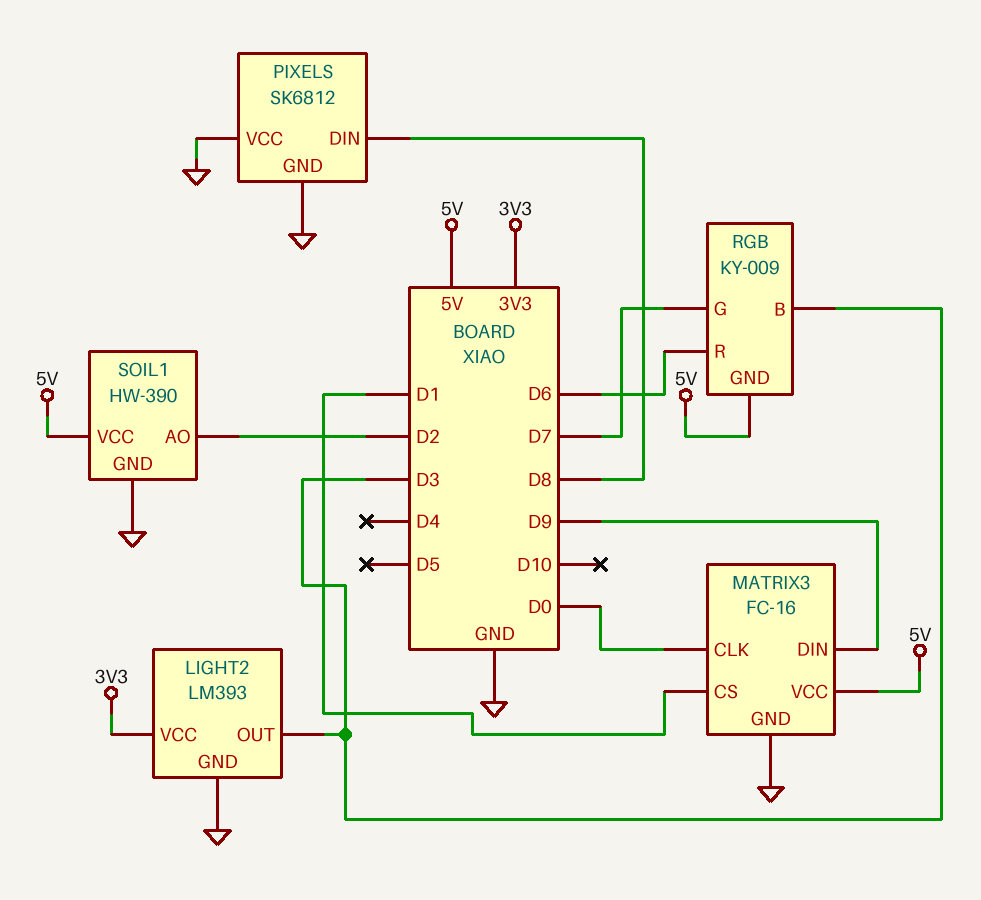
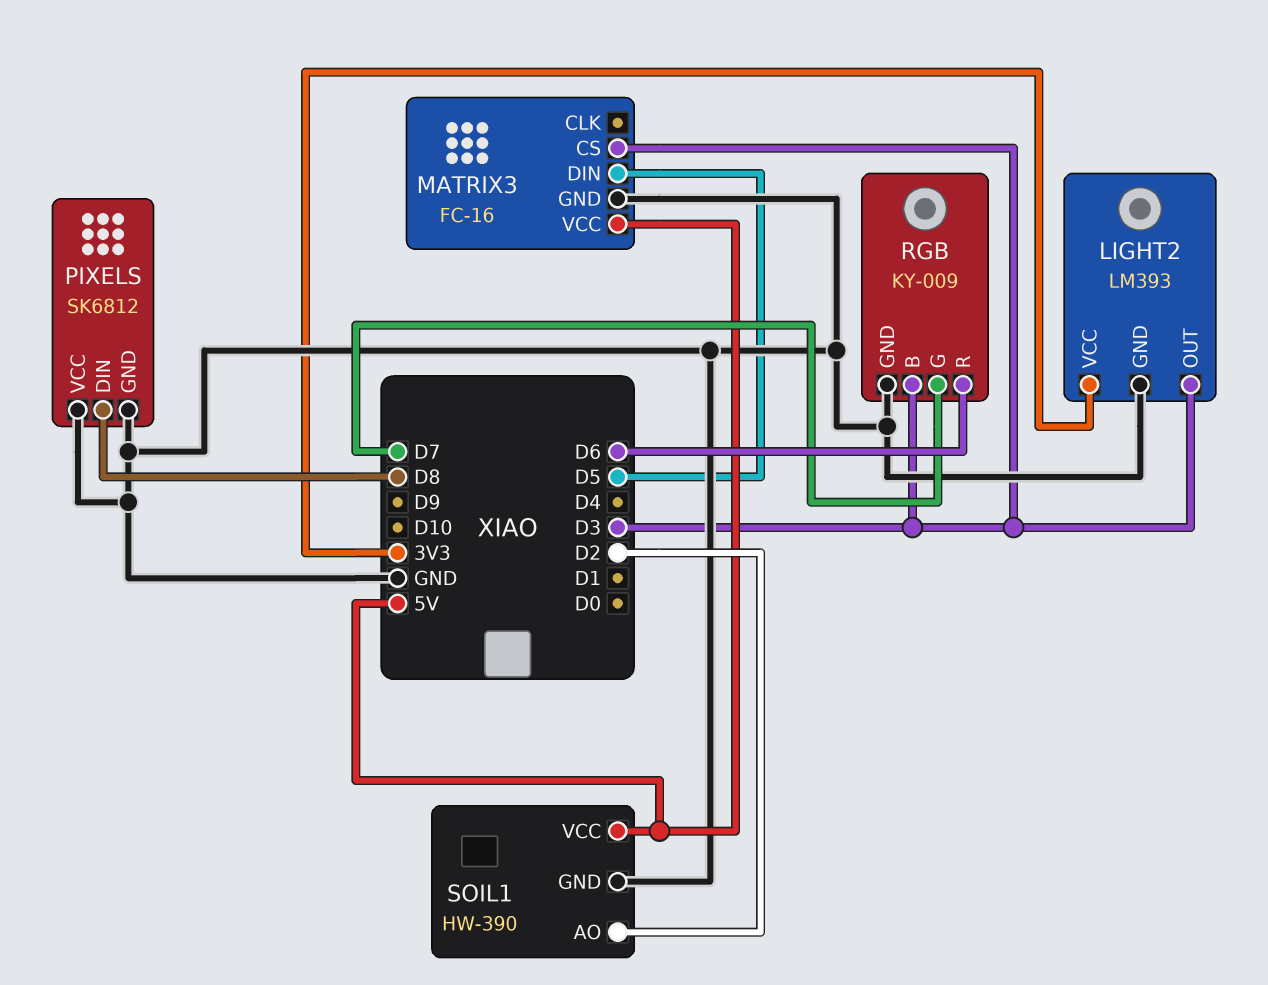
MATRIX3 pin CLK: D0 -> none
MATRIX3 pin CS: D1 -> D3
MATRIX3 pin DIN: D9 -> D5
RGB pin GND: 5V -> GND

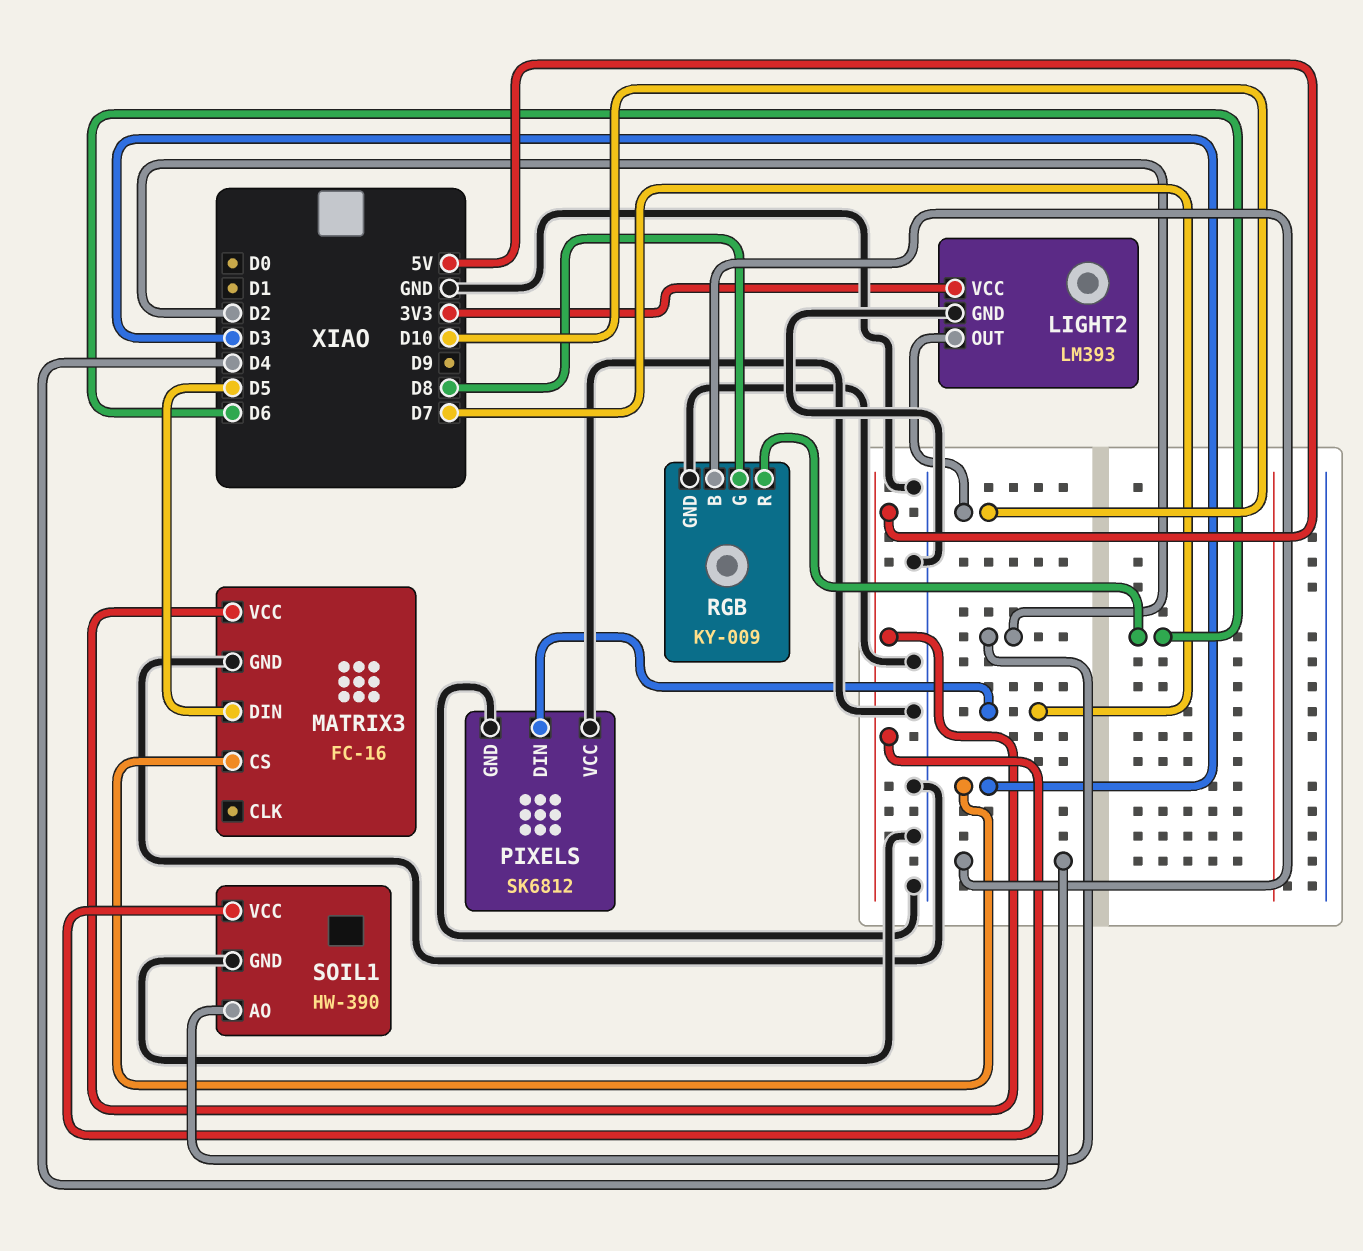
LIGHT2 pin OUT: D3 -> D10
PIXELS pin DIN: D8 -> D7
RGB pin B: D3 -> D4
RGB pin G: D7 -> D8

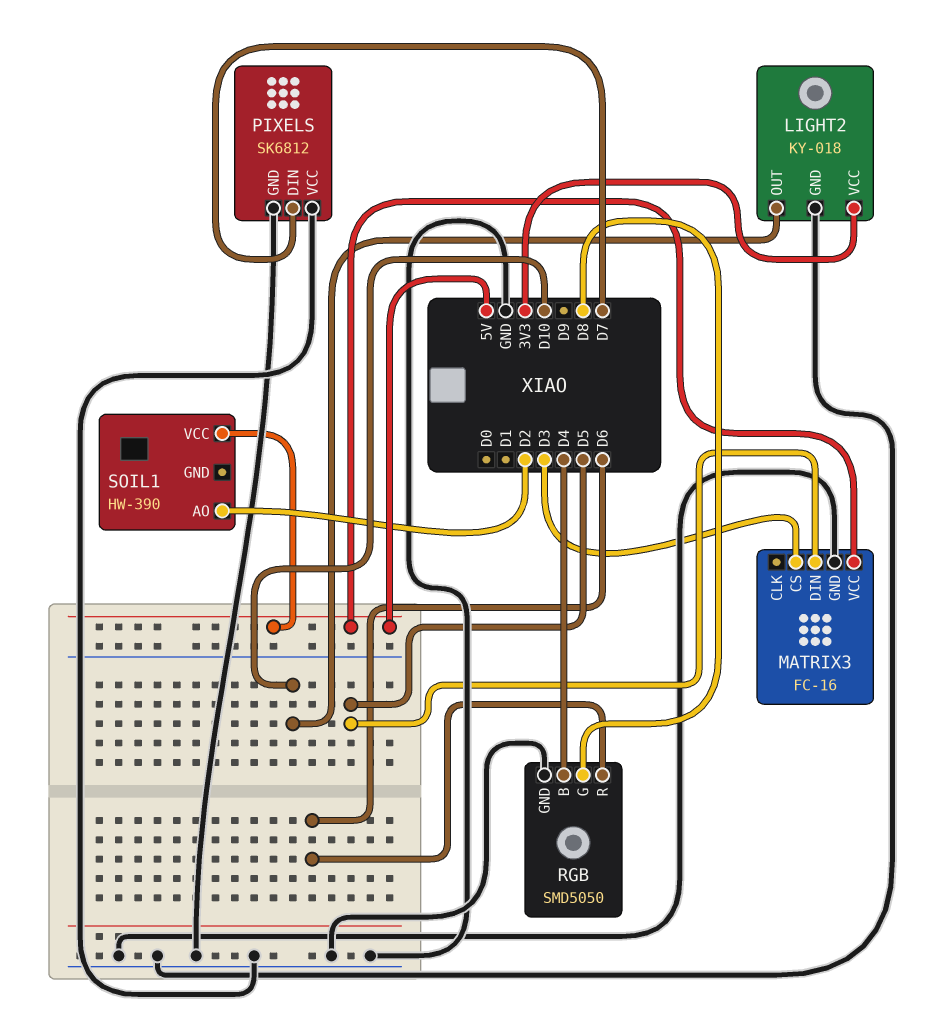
LIGHT2: LM393 -> KY-018
RGB: KY-009 -> SMD5050
SOIL1 pin GND: GND -> none

